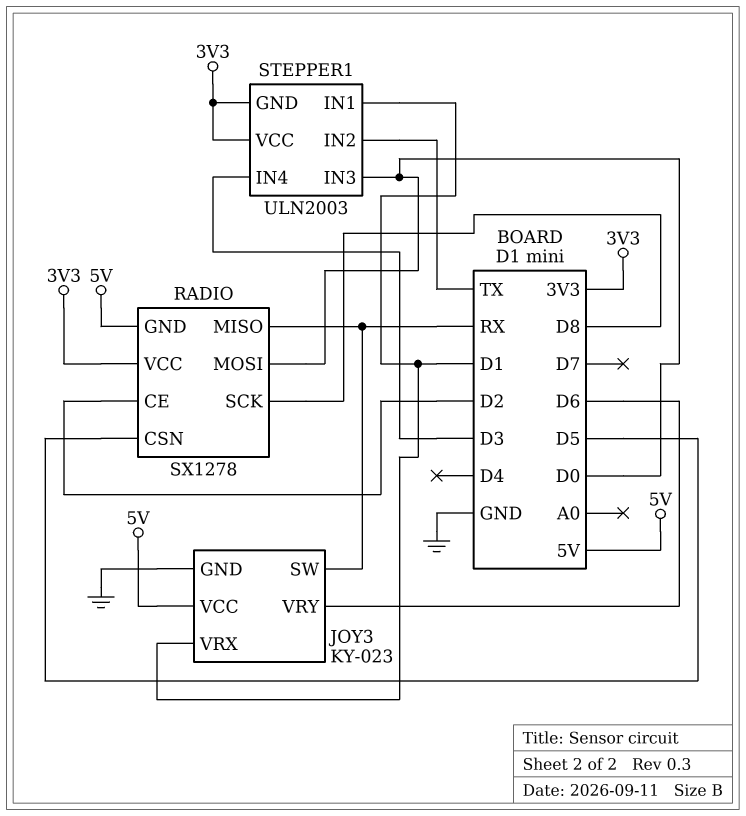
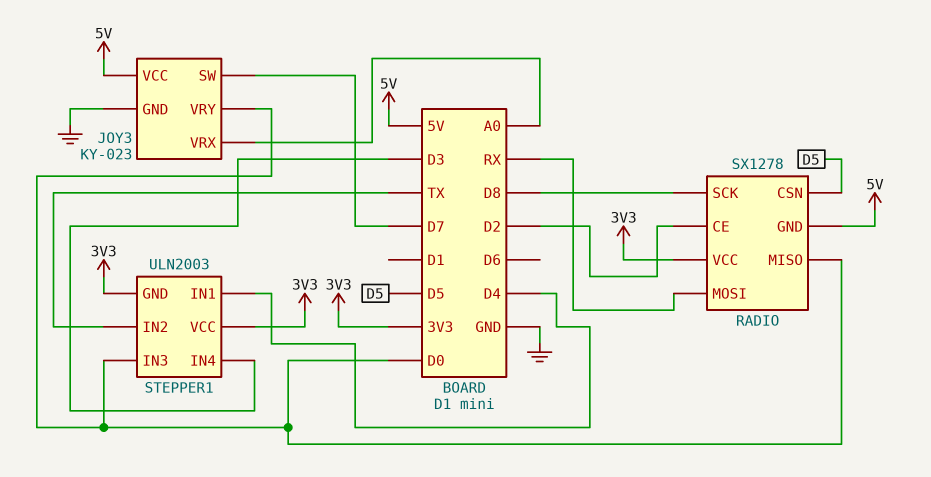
JOY3 pin SW: RX -> D7
JOY3 pin VRX: D1 -> A0
JOY3 pin VRY: D6 -> D0
RADIO pin MISO: RX -> D0
RADIO pin MOSI: D0 -> RX
STEPPER1 pin IN1: D1 -> D4

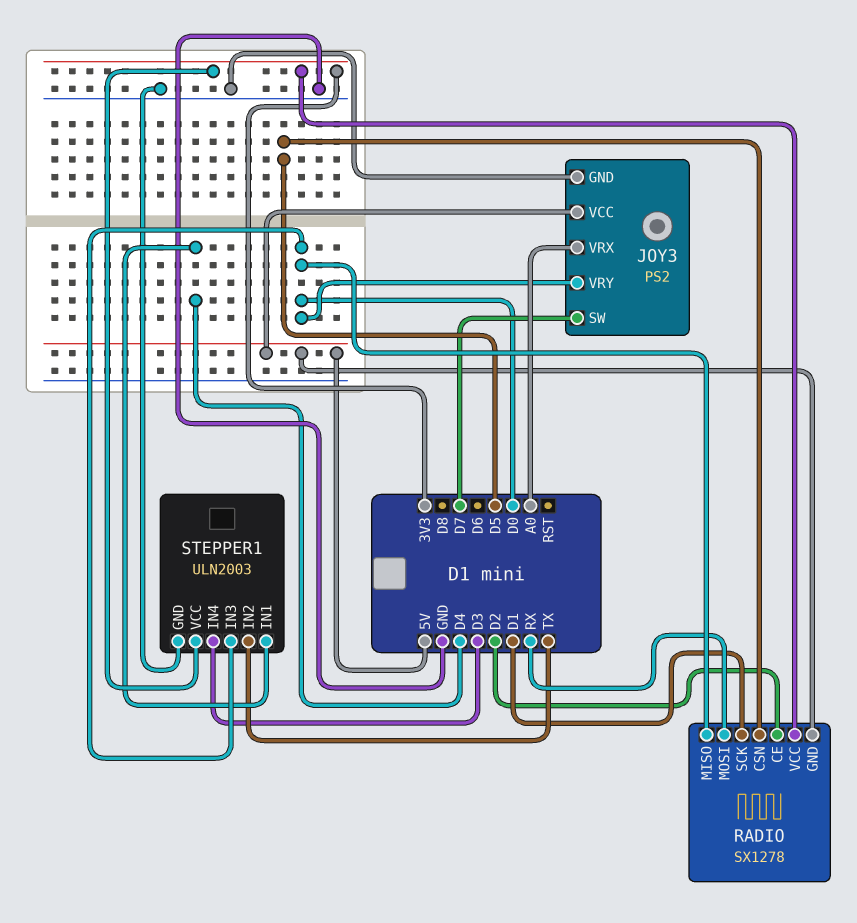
JOY3: KY-023 -> PS2
RADIO pin SCK: D8 -> D1
STEPPER1 pin GND: 3V3 -> GND

